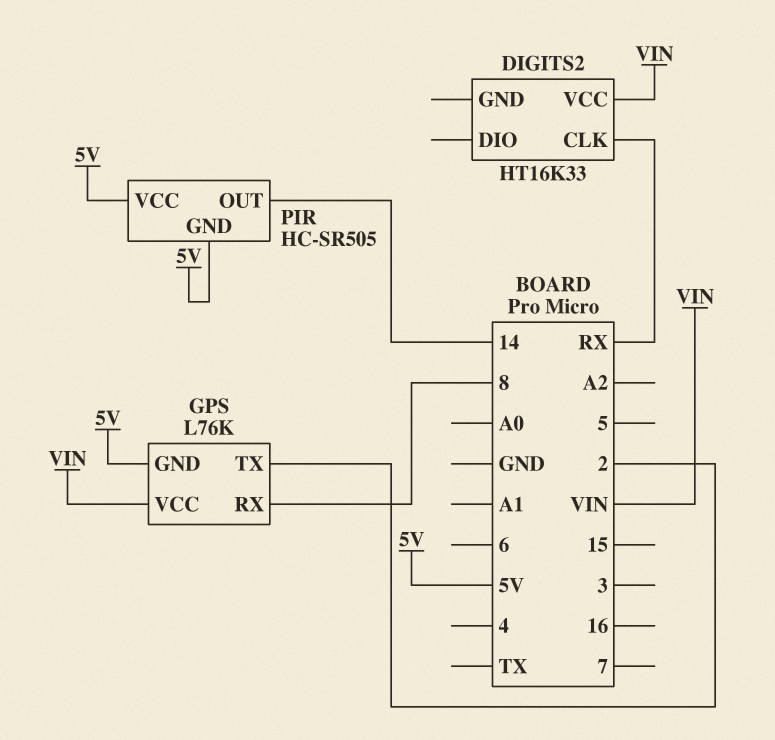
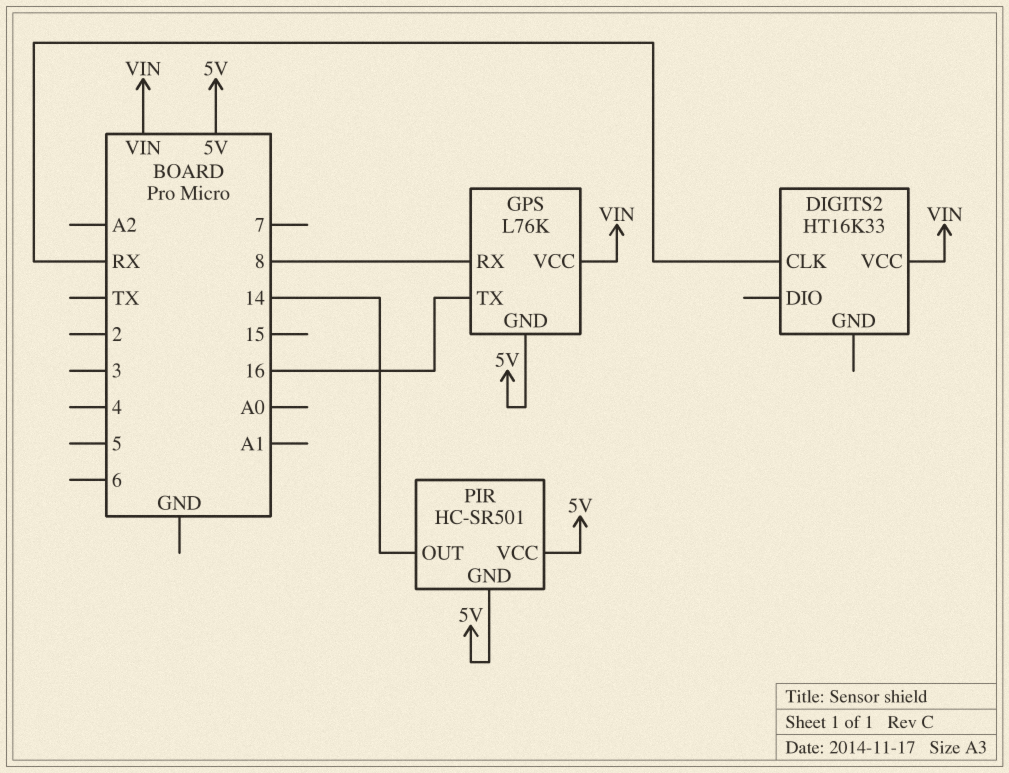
GPS pin TX: 2 -> 16
PIR: HC-SR505 -> HC-SR501

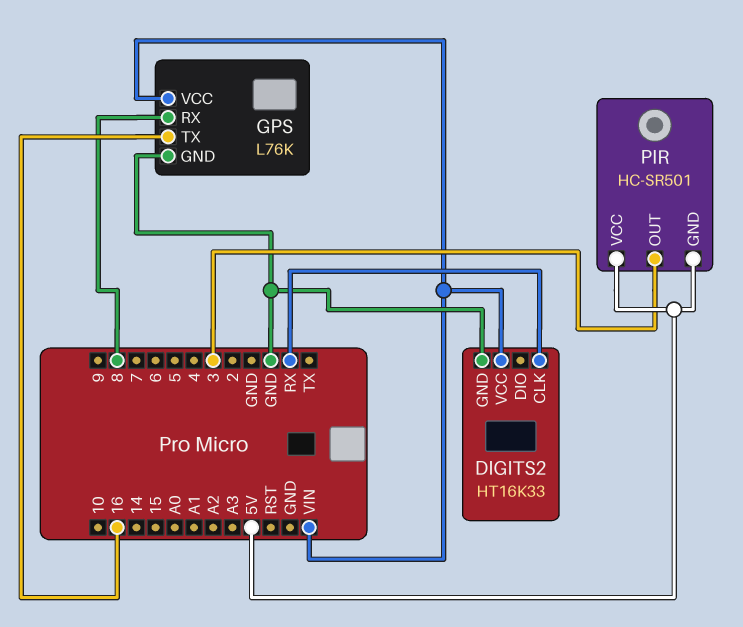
DIGITS2 pin GND: none -> GND
GPS pin GND: 5V -> GND
PIR pin OUT: 14 -> 3

